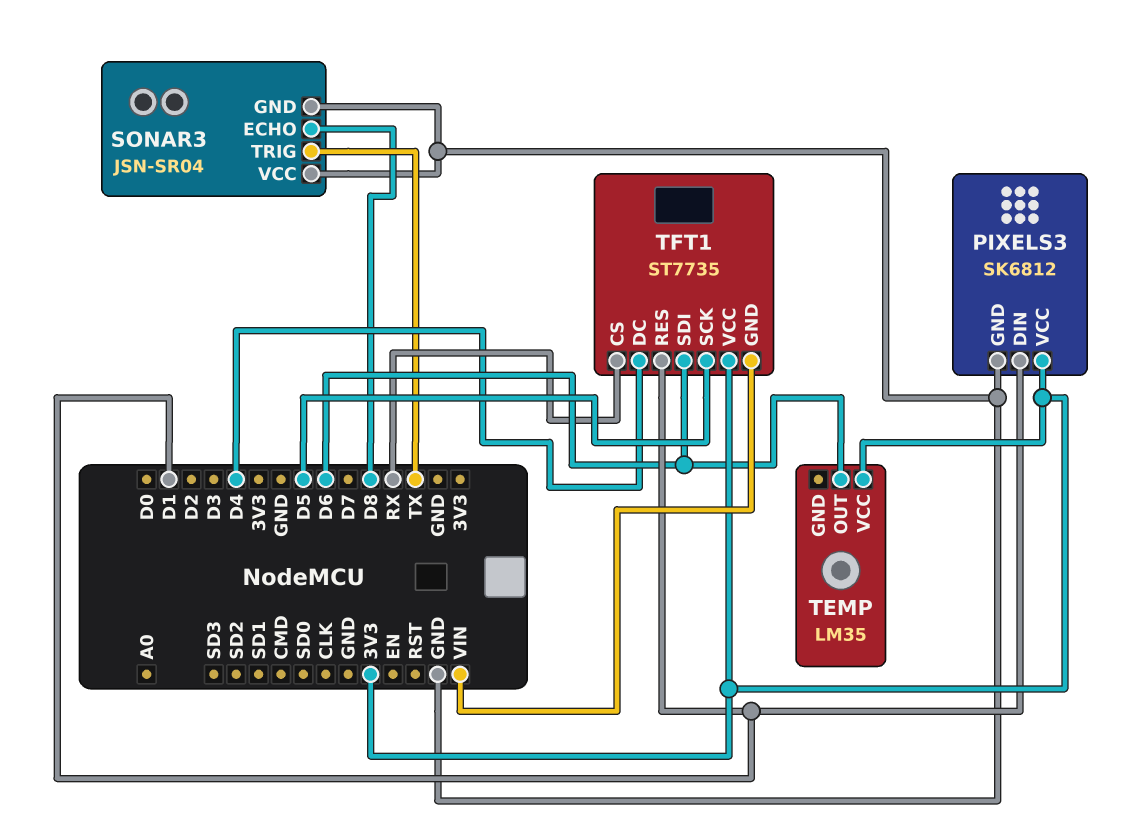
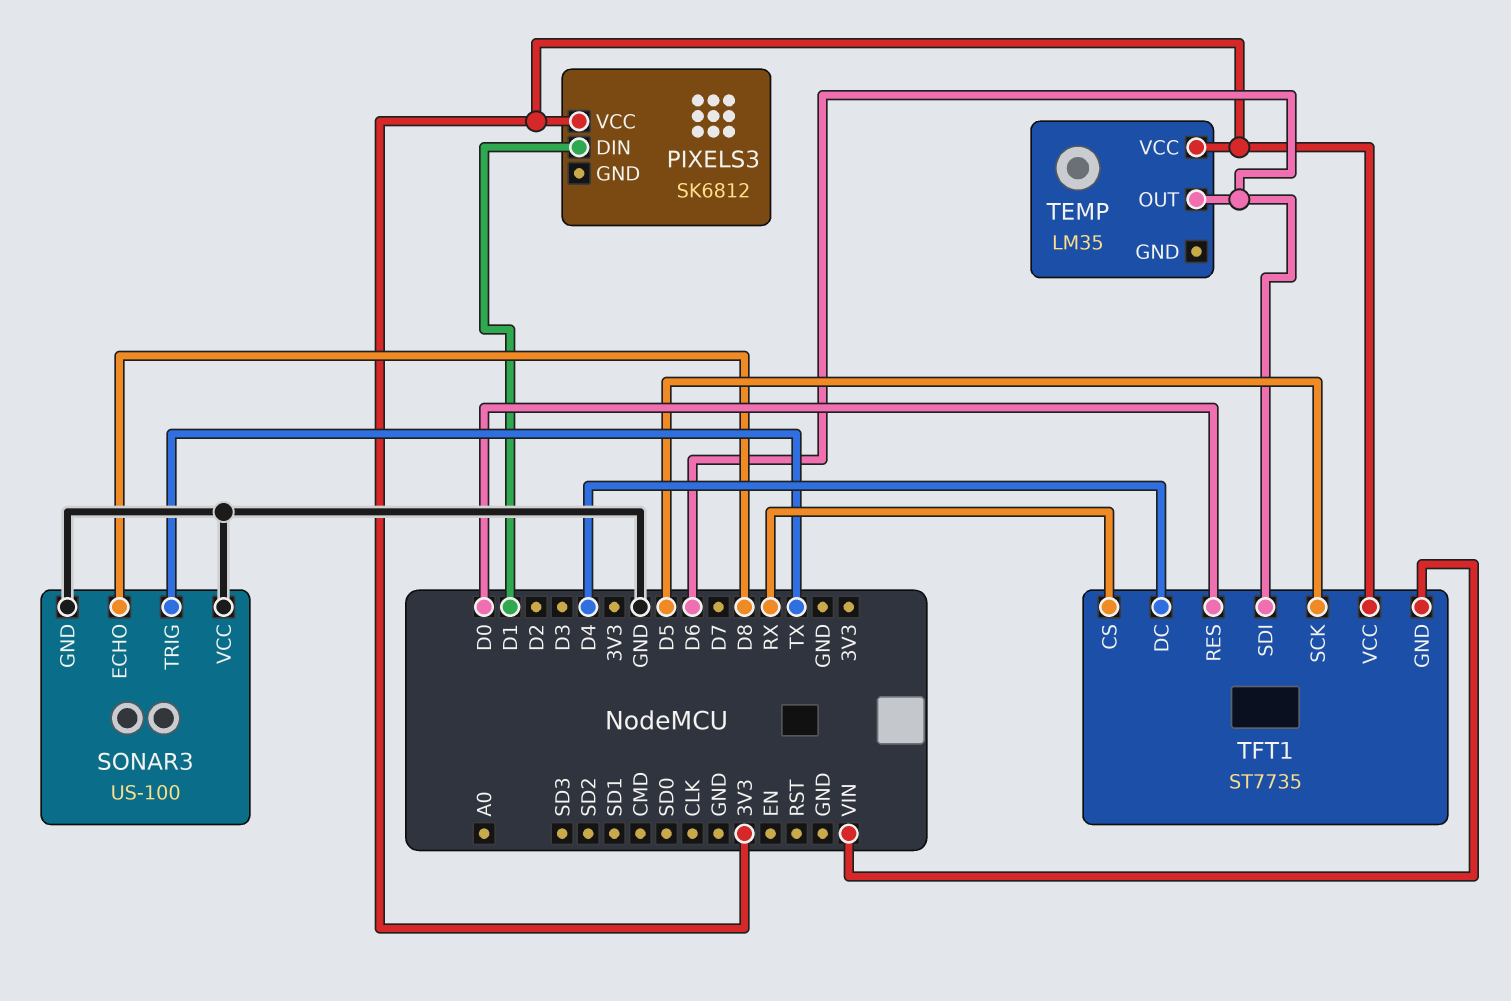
PIXELS3 pin GND: GND -> none
SONAR3: JSN-SR04 -> US-100
TFT1 pin RES: D1 -> D0

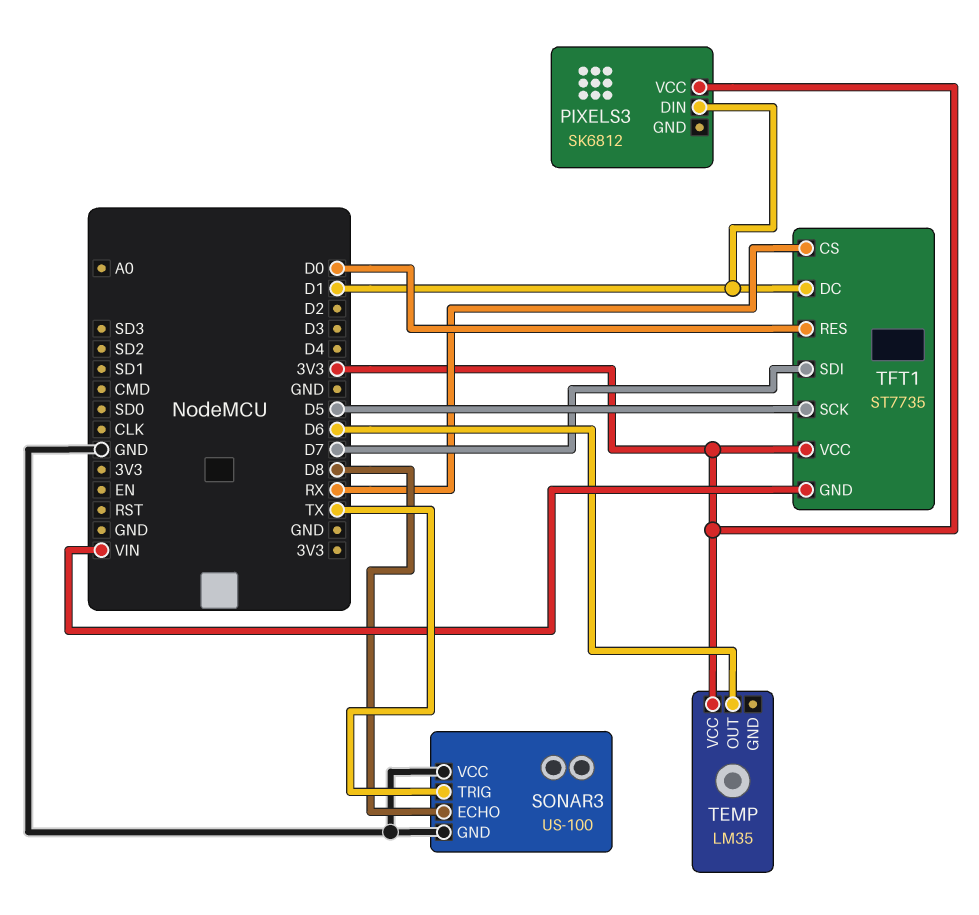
TFT1 pin DC: D4 -> D1
TFT1 pin SDI: D6 -> D7

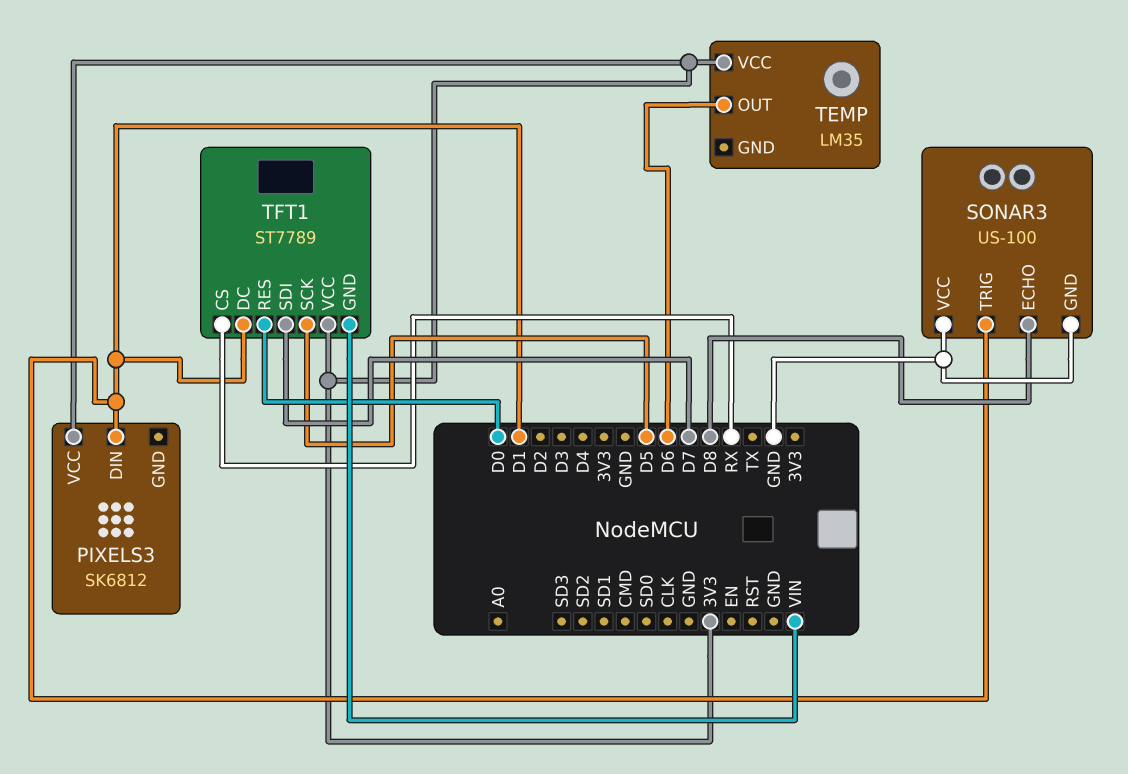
SONAR3 pin TRIG: TX -> D1
TFT1: ST7735 -> ST7789

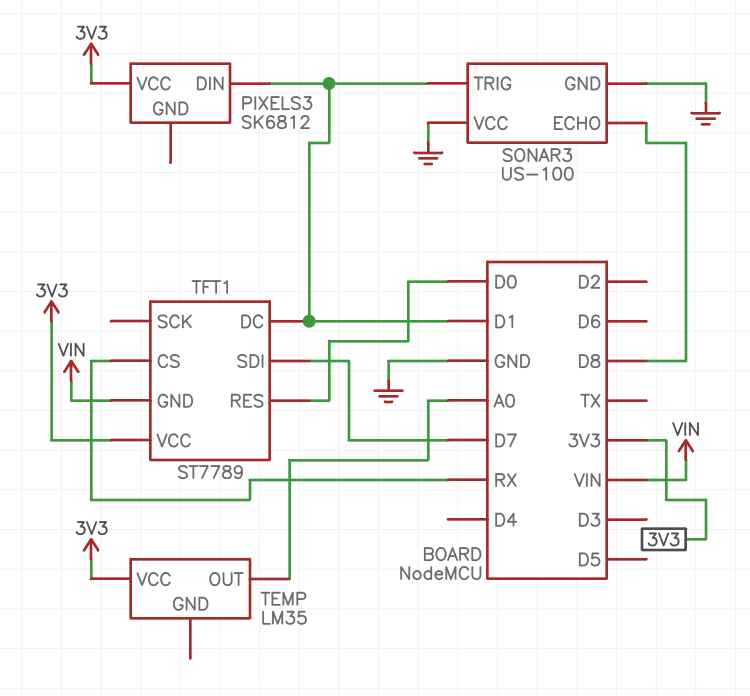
TEMP pin OUT: D6 -> A0
TFT1 pin SCK: D5 -> none

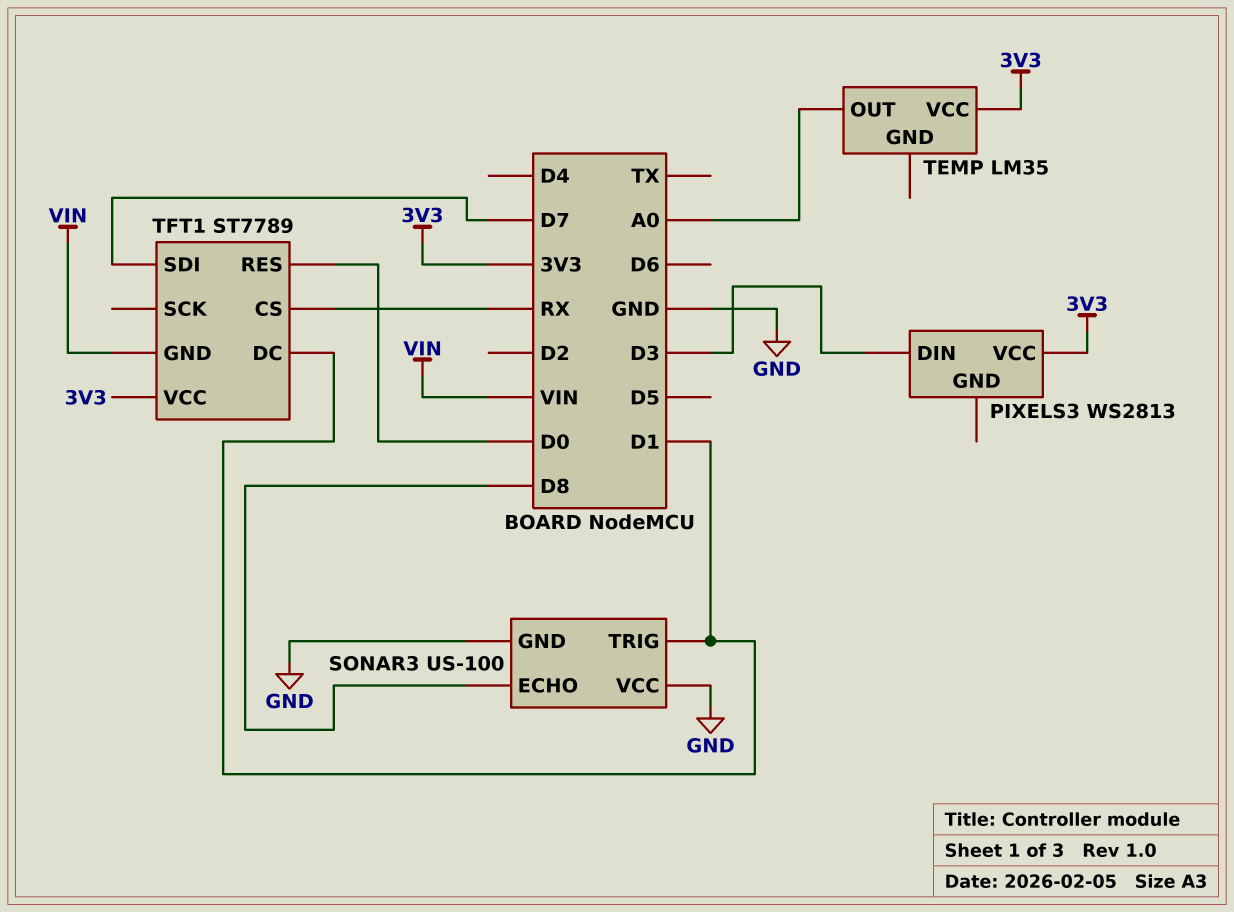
PIXELS3: SK6812 -> WS2813
PIXELS3 pin DIN: D1 -> D3

